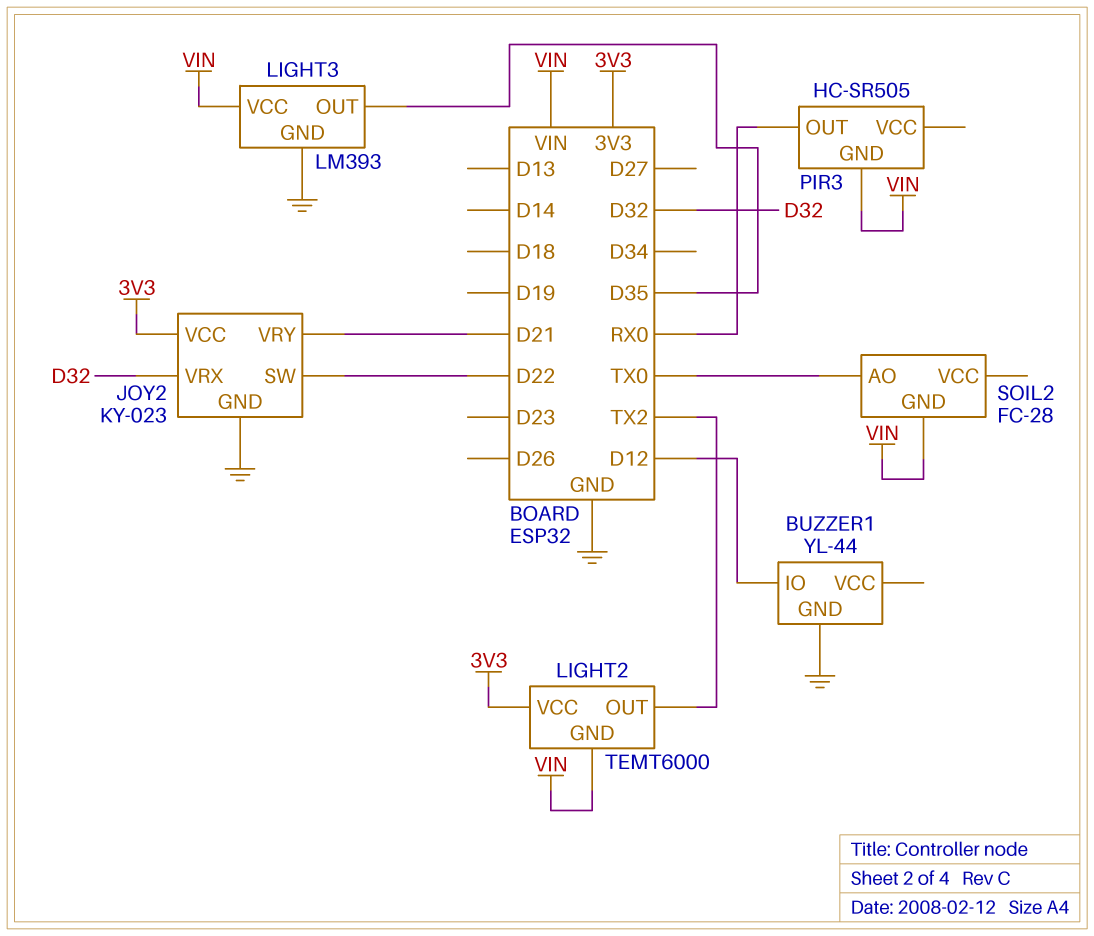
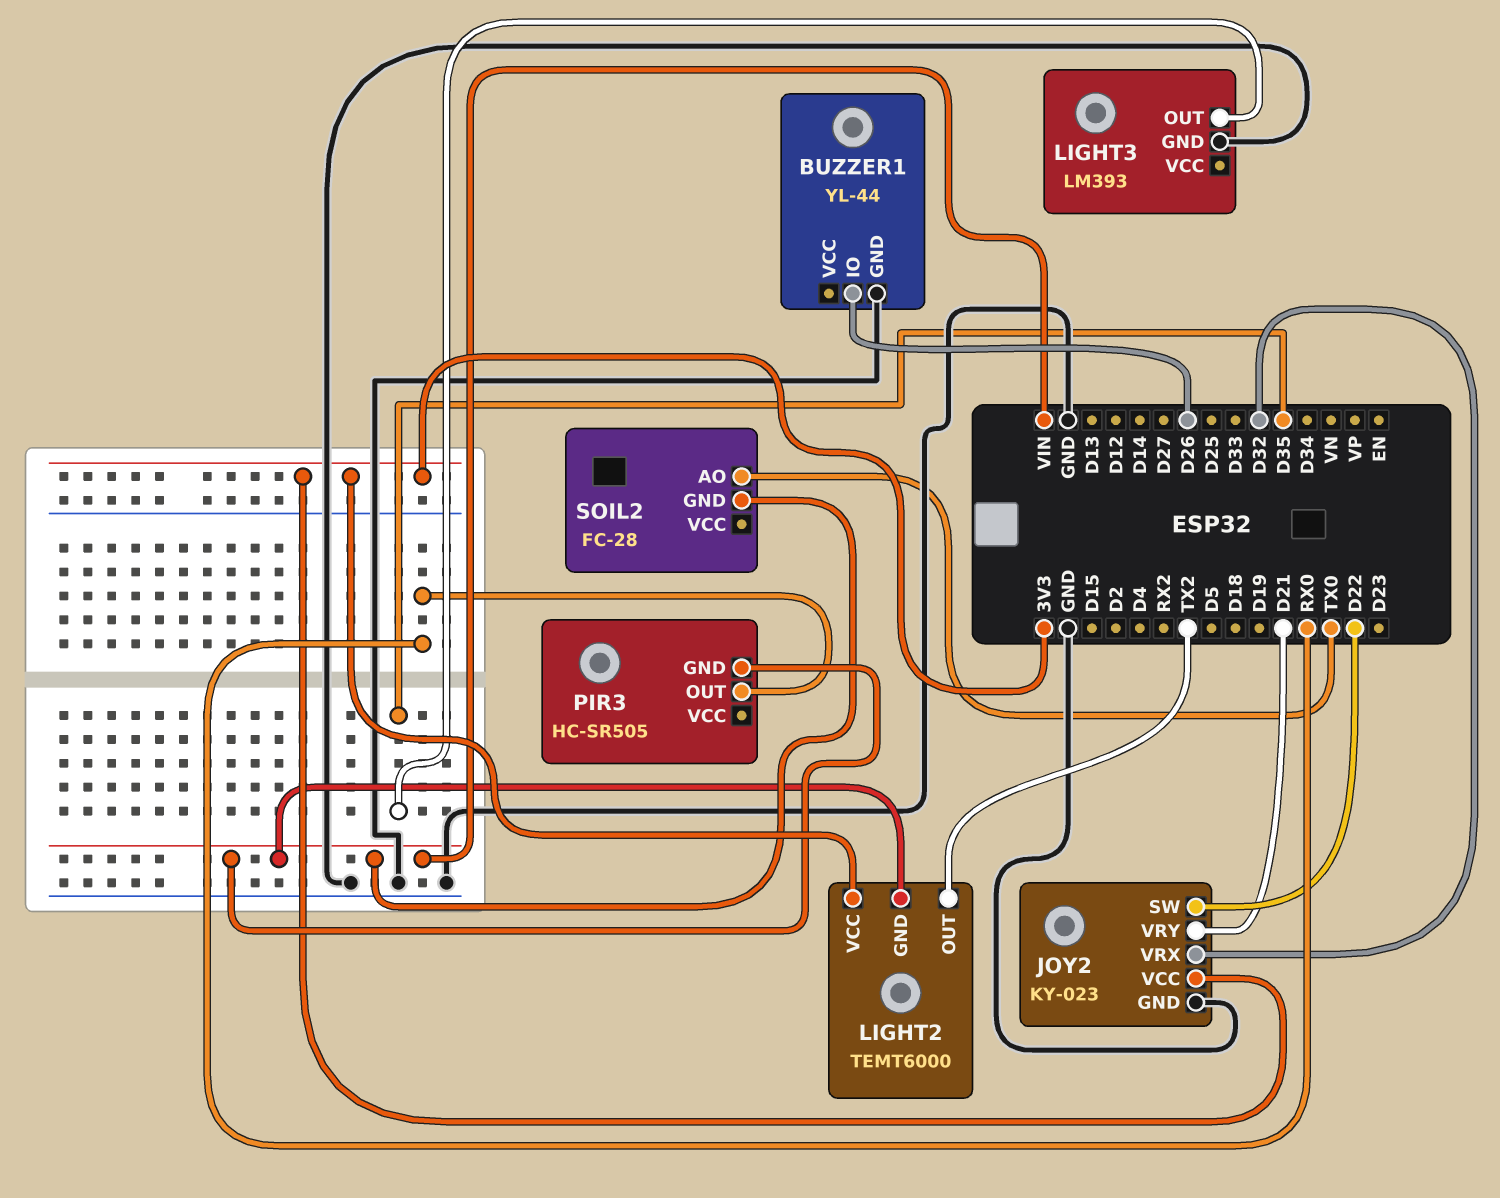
BUZZER1 pin IO: D12 -> D26
LIGHT3 pin VCC: VIN -> none

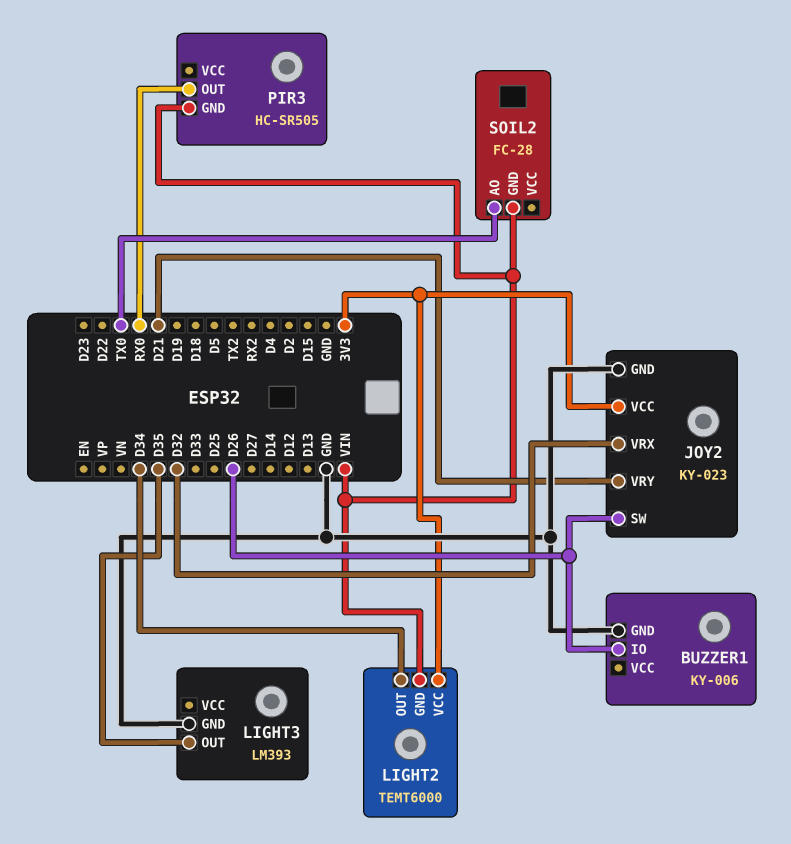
BUZZER1: YL-44 -> KY-006
JOY2 pin SW: D22 -> D26
LIGHT2 pin OUT: TX2 -> D34

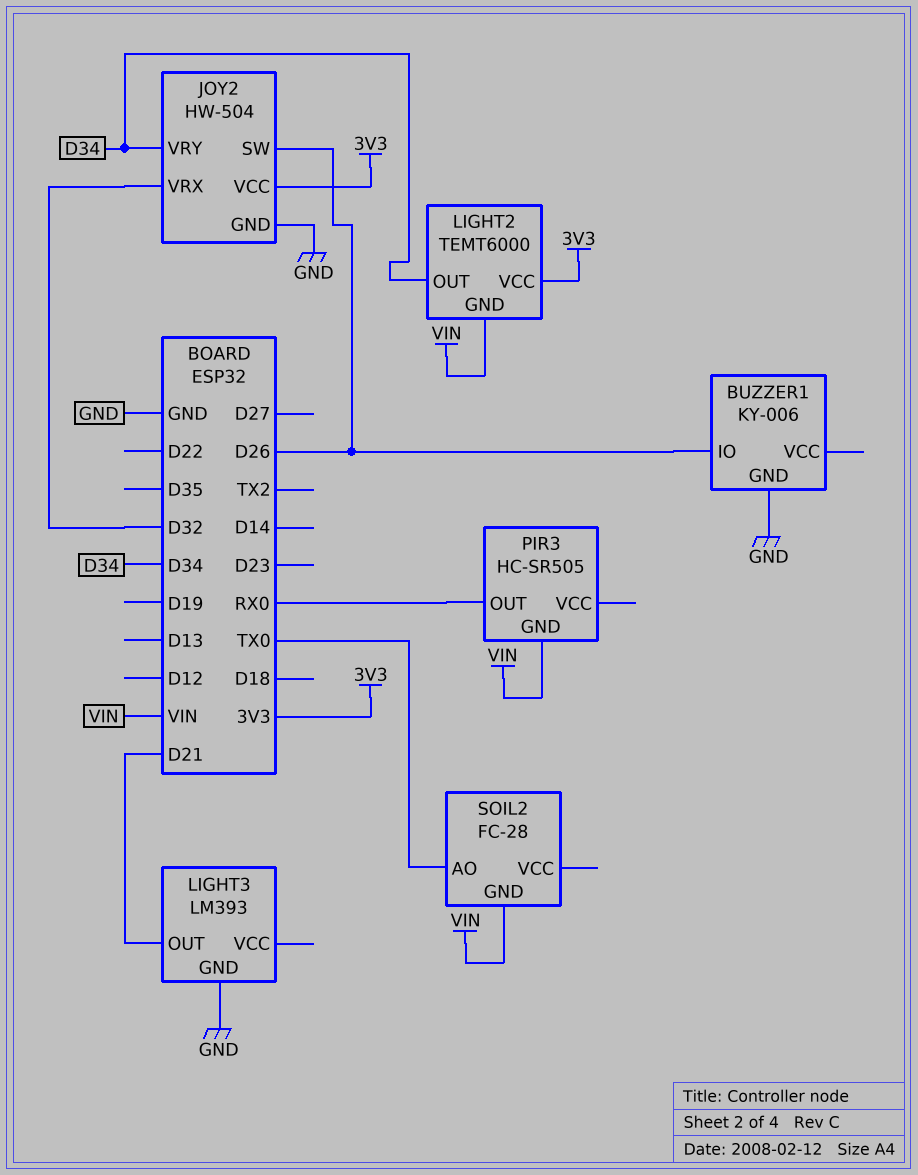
JOY2: KY-023 -> HW-504
JOY2 pin VRY: D21 -> D34
LIGHT3 pin OUT: D35 -> D21

